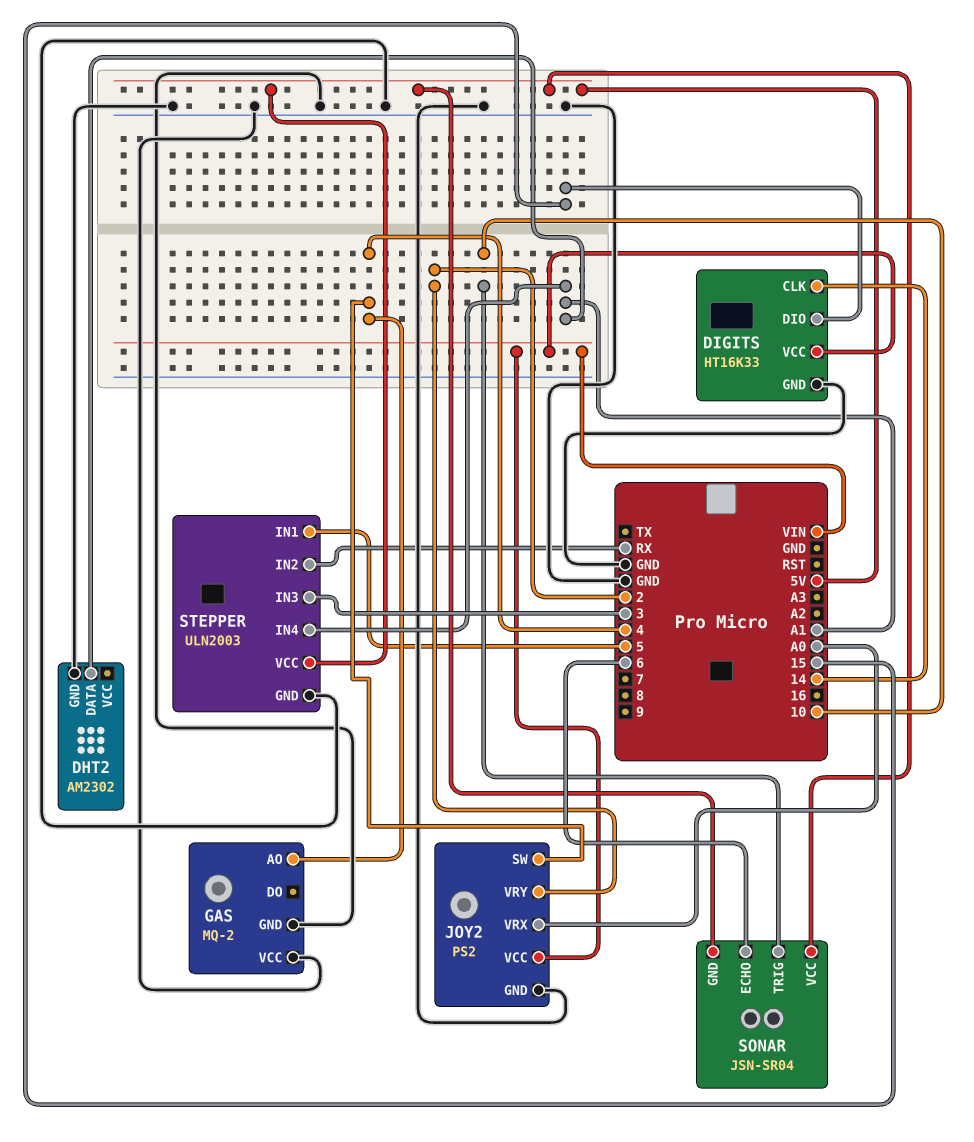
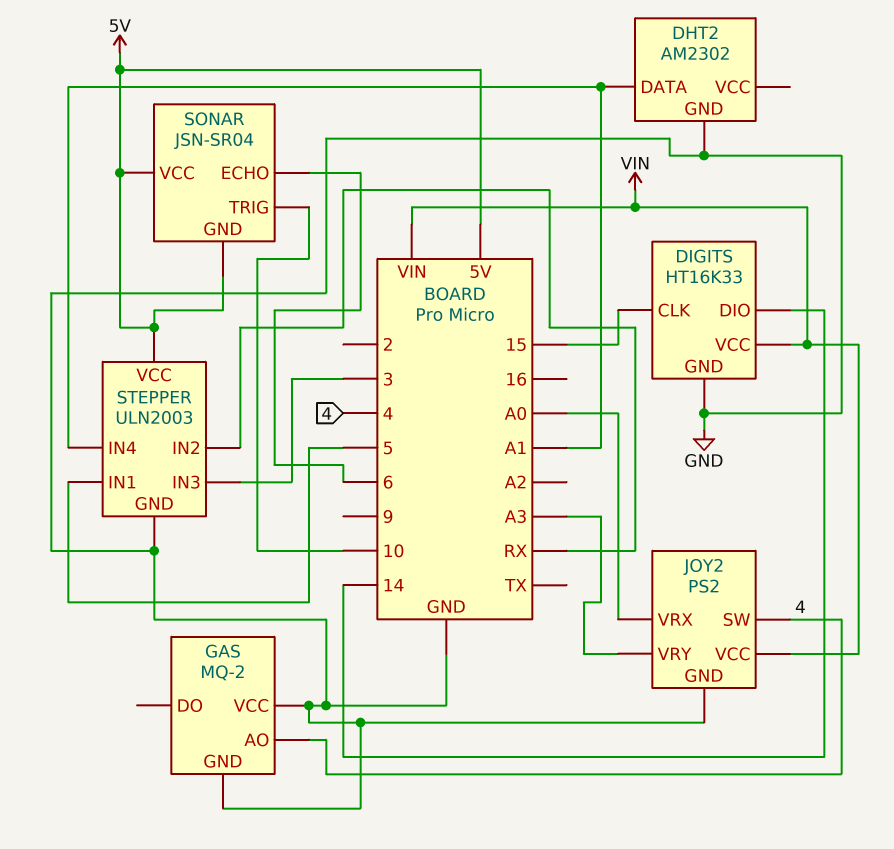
DIGITS pin CLK: 14 -> 15
DIGITS pin DIO: 15 -> 14
JOY2 pin VRY: 2 -> A3

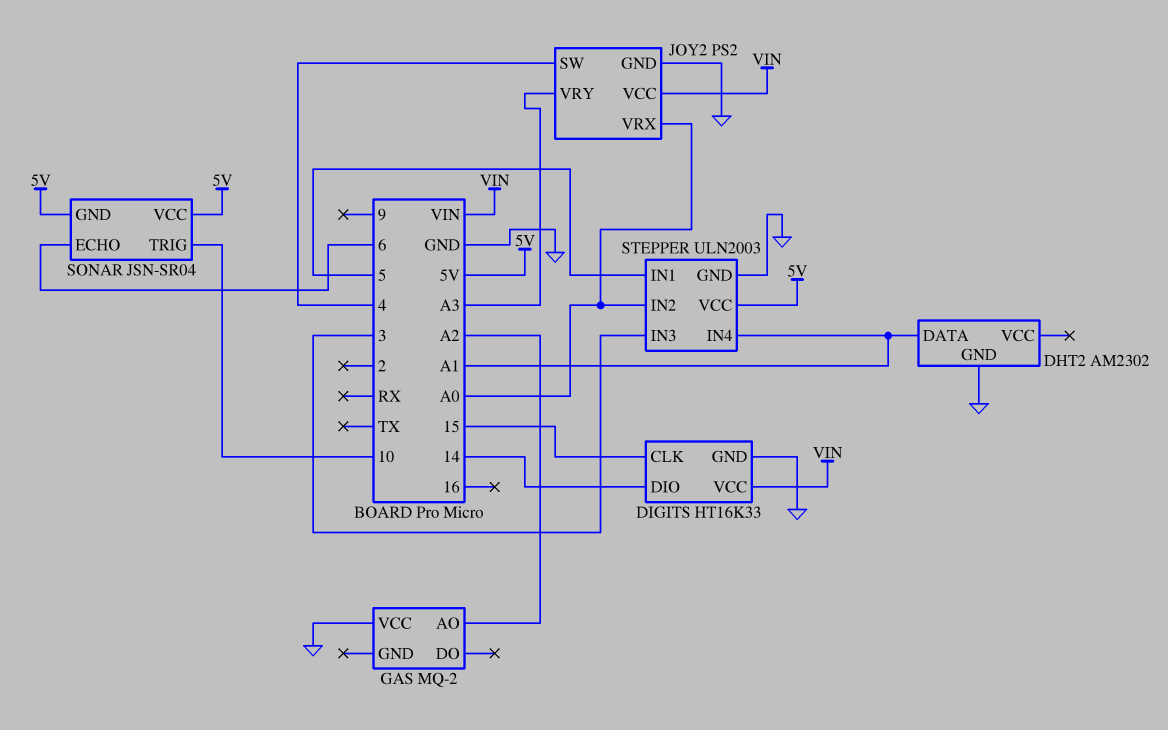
GAS pin AO: 4 -> A2
GAS pin GND: GND -> none
STEPPER pin IN2: RX -> A0

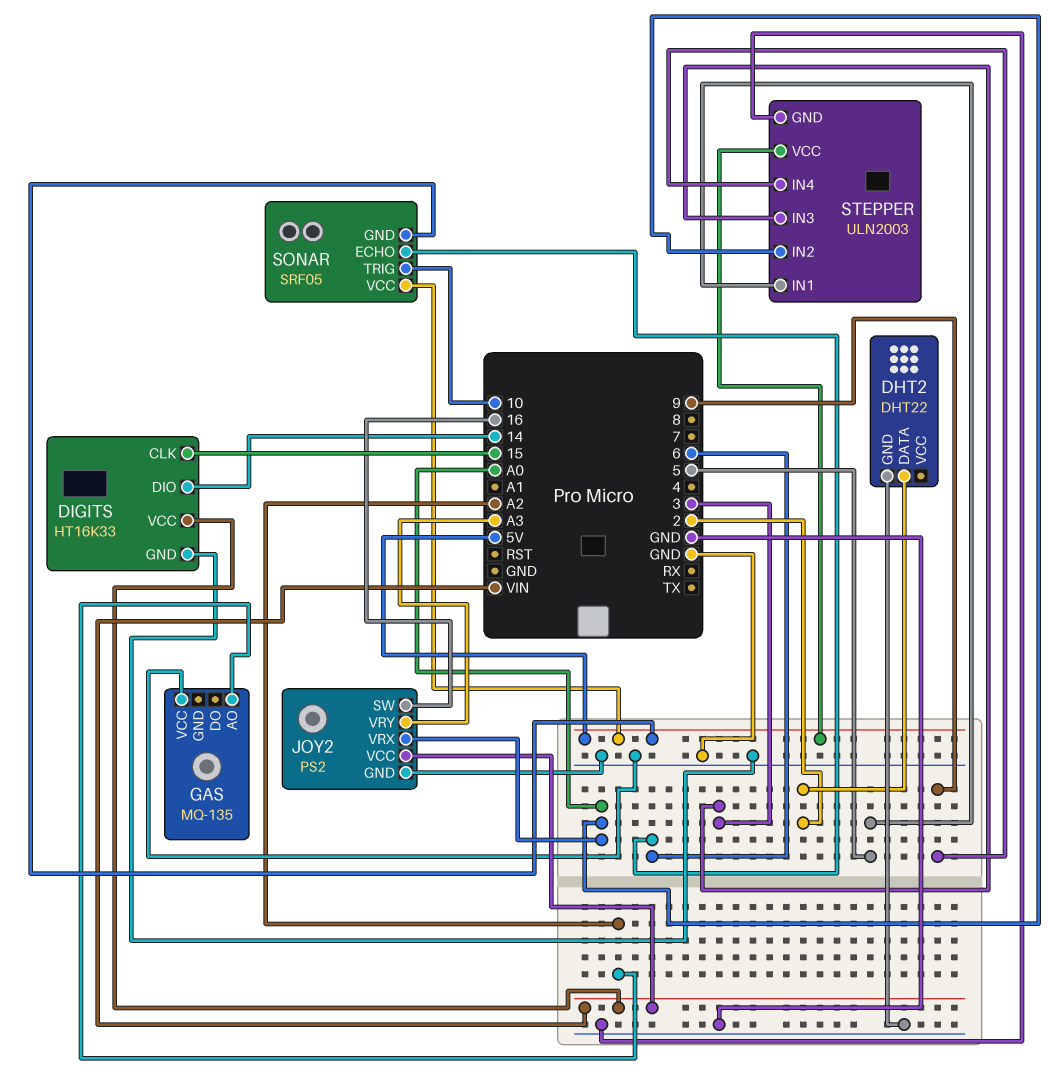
DHT2: AM2302 -> DHT22
DHT2 pin DATA: A1 -> 2
GAS: MQ-2 -> MQ-135
JOY2 pin SW: 4 -> 16
SONAR: JSN-SR04 -> SRF05
STEPPER pin IN4: A1 -> 9

